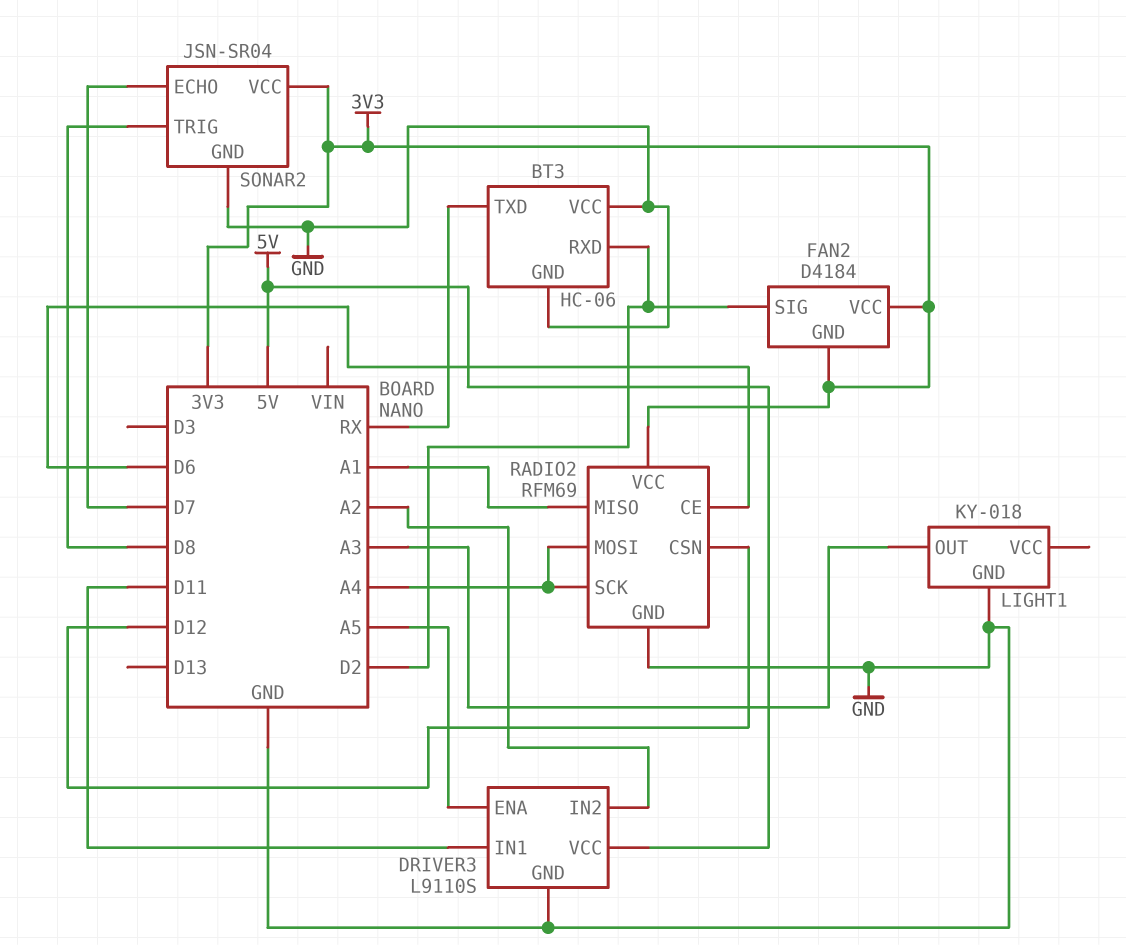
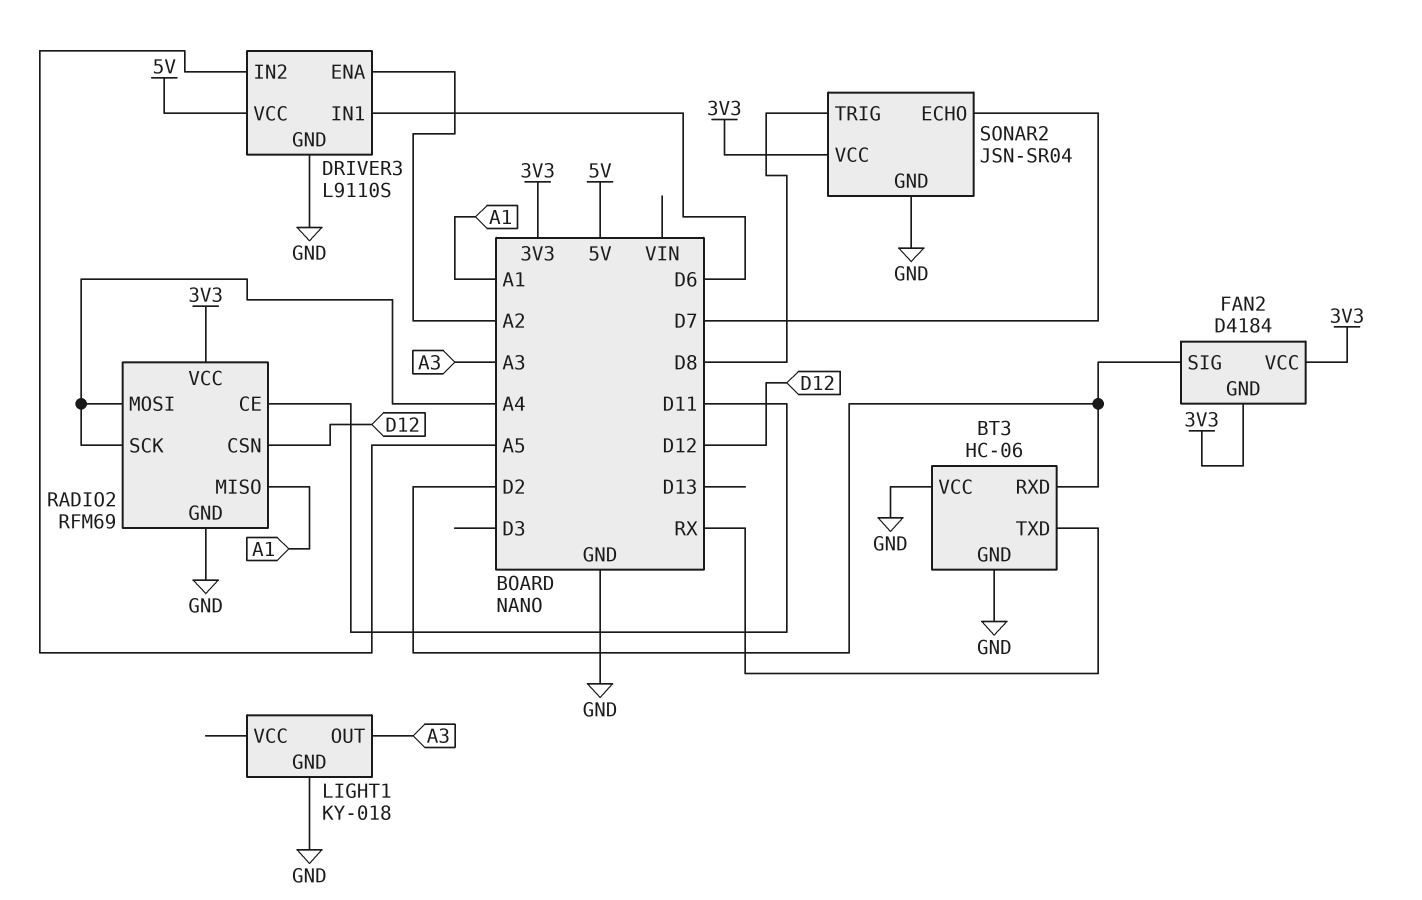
DRIVER3 pin ENA: A5 -> A2
DRIVER3 pin IN1: D11 -> D6
DRIVER3 pin IN2: A2 -> A5
RADIO2 pin CE: D6 -> D11

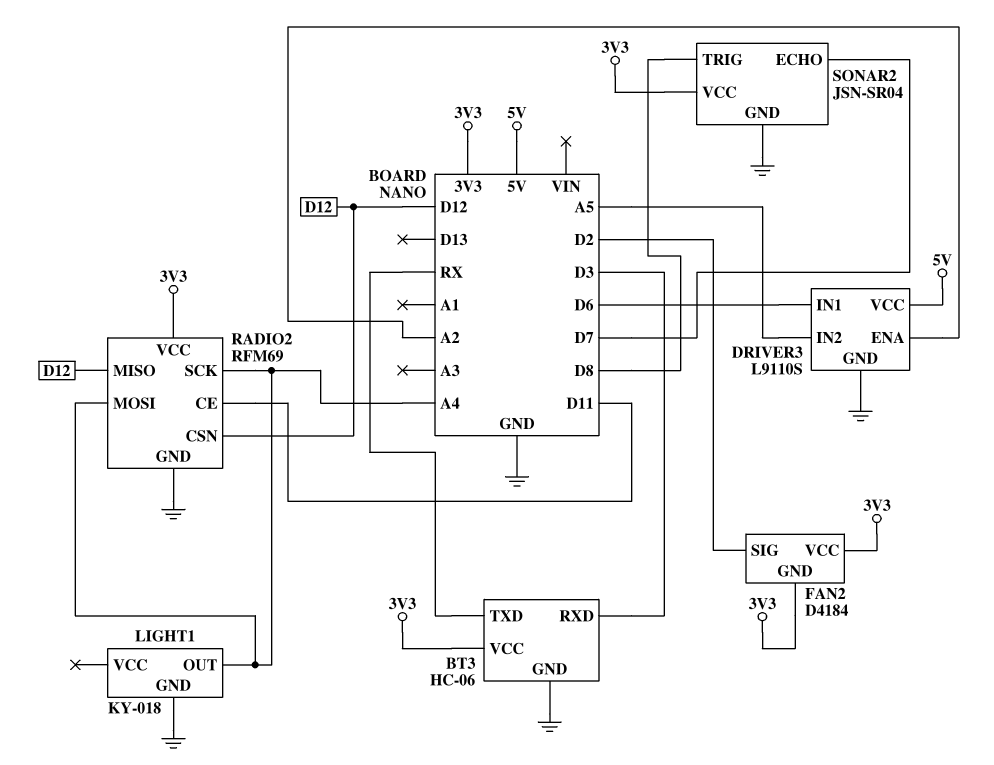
BT3 pin RXD: D2 -> D3
BT3 pin VCC: GND -> 3V3
LIGHT1 pin OUT: A3 -> A4
RADIO2 pin MISO: A1 -> D12

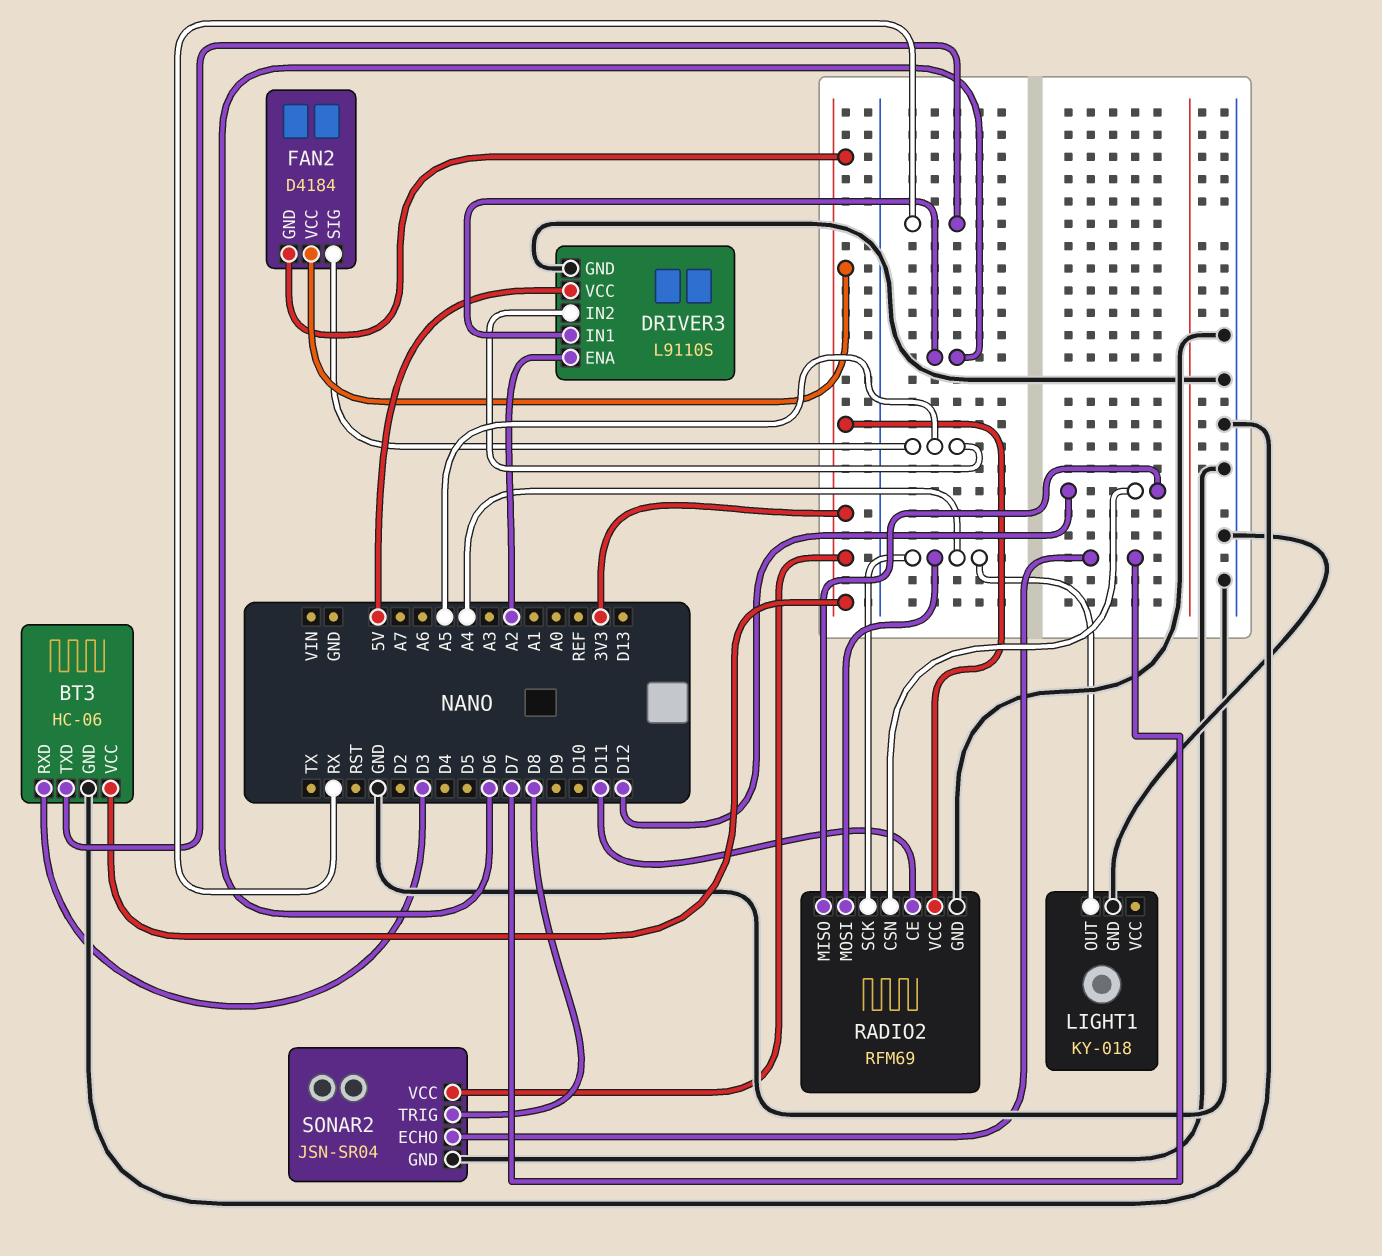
FAN2 pin SIG: D2 -> A5

